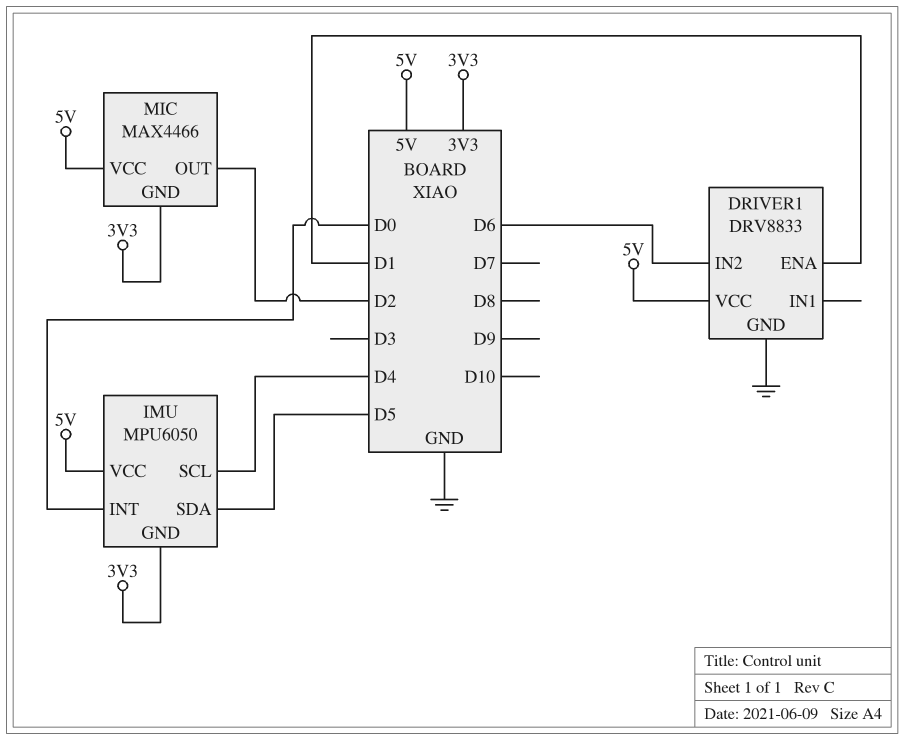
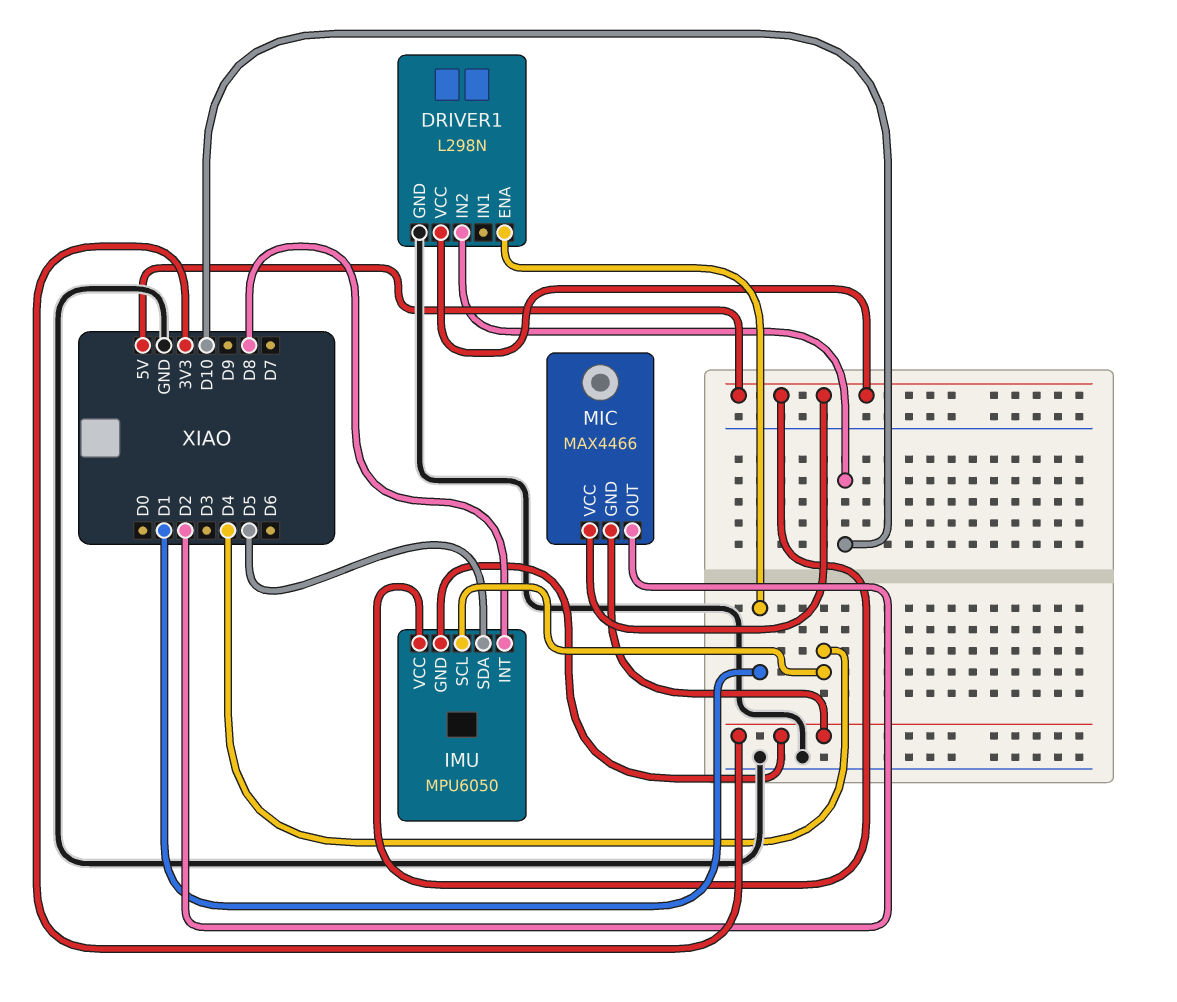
DRIVER1: DRV8833 -> L298N
DRIVER1 pin IN2: D6 -> D10
IMU pin INT: D0 -> D8

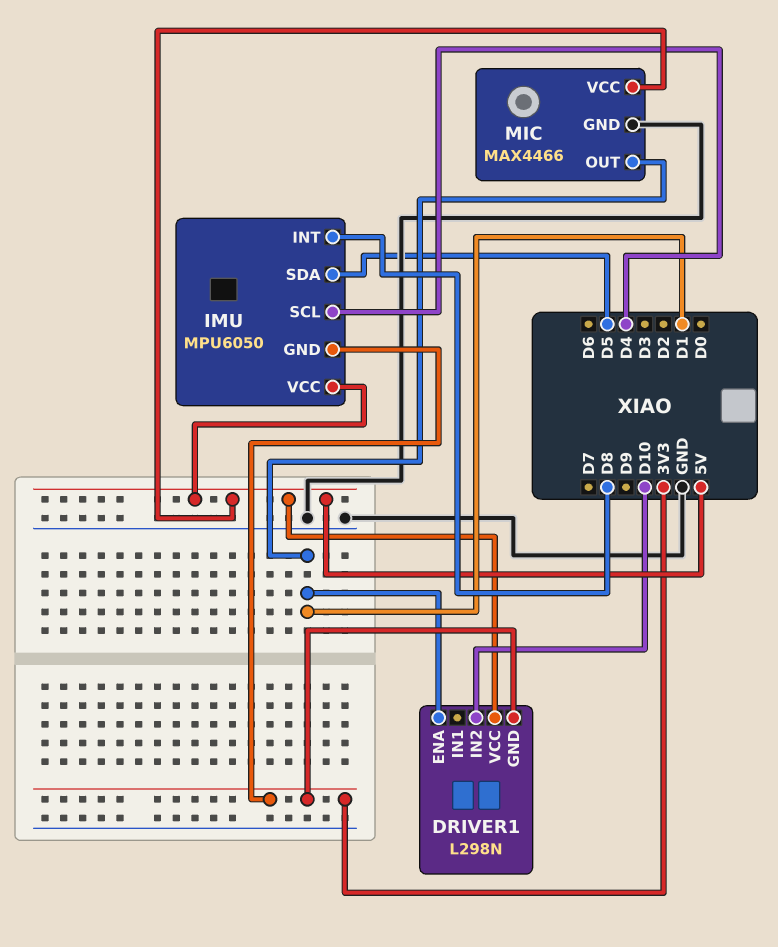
DRIVER1 pin GND: GND -> 3V3
MIC pin GND: 3V3 -> GND
MIC pin OUT: D2 -> D1

